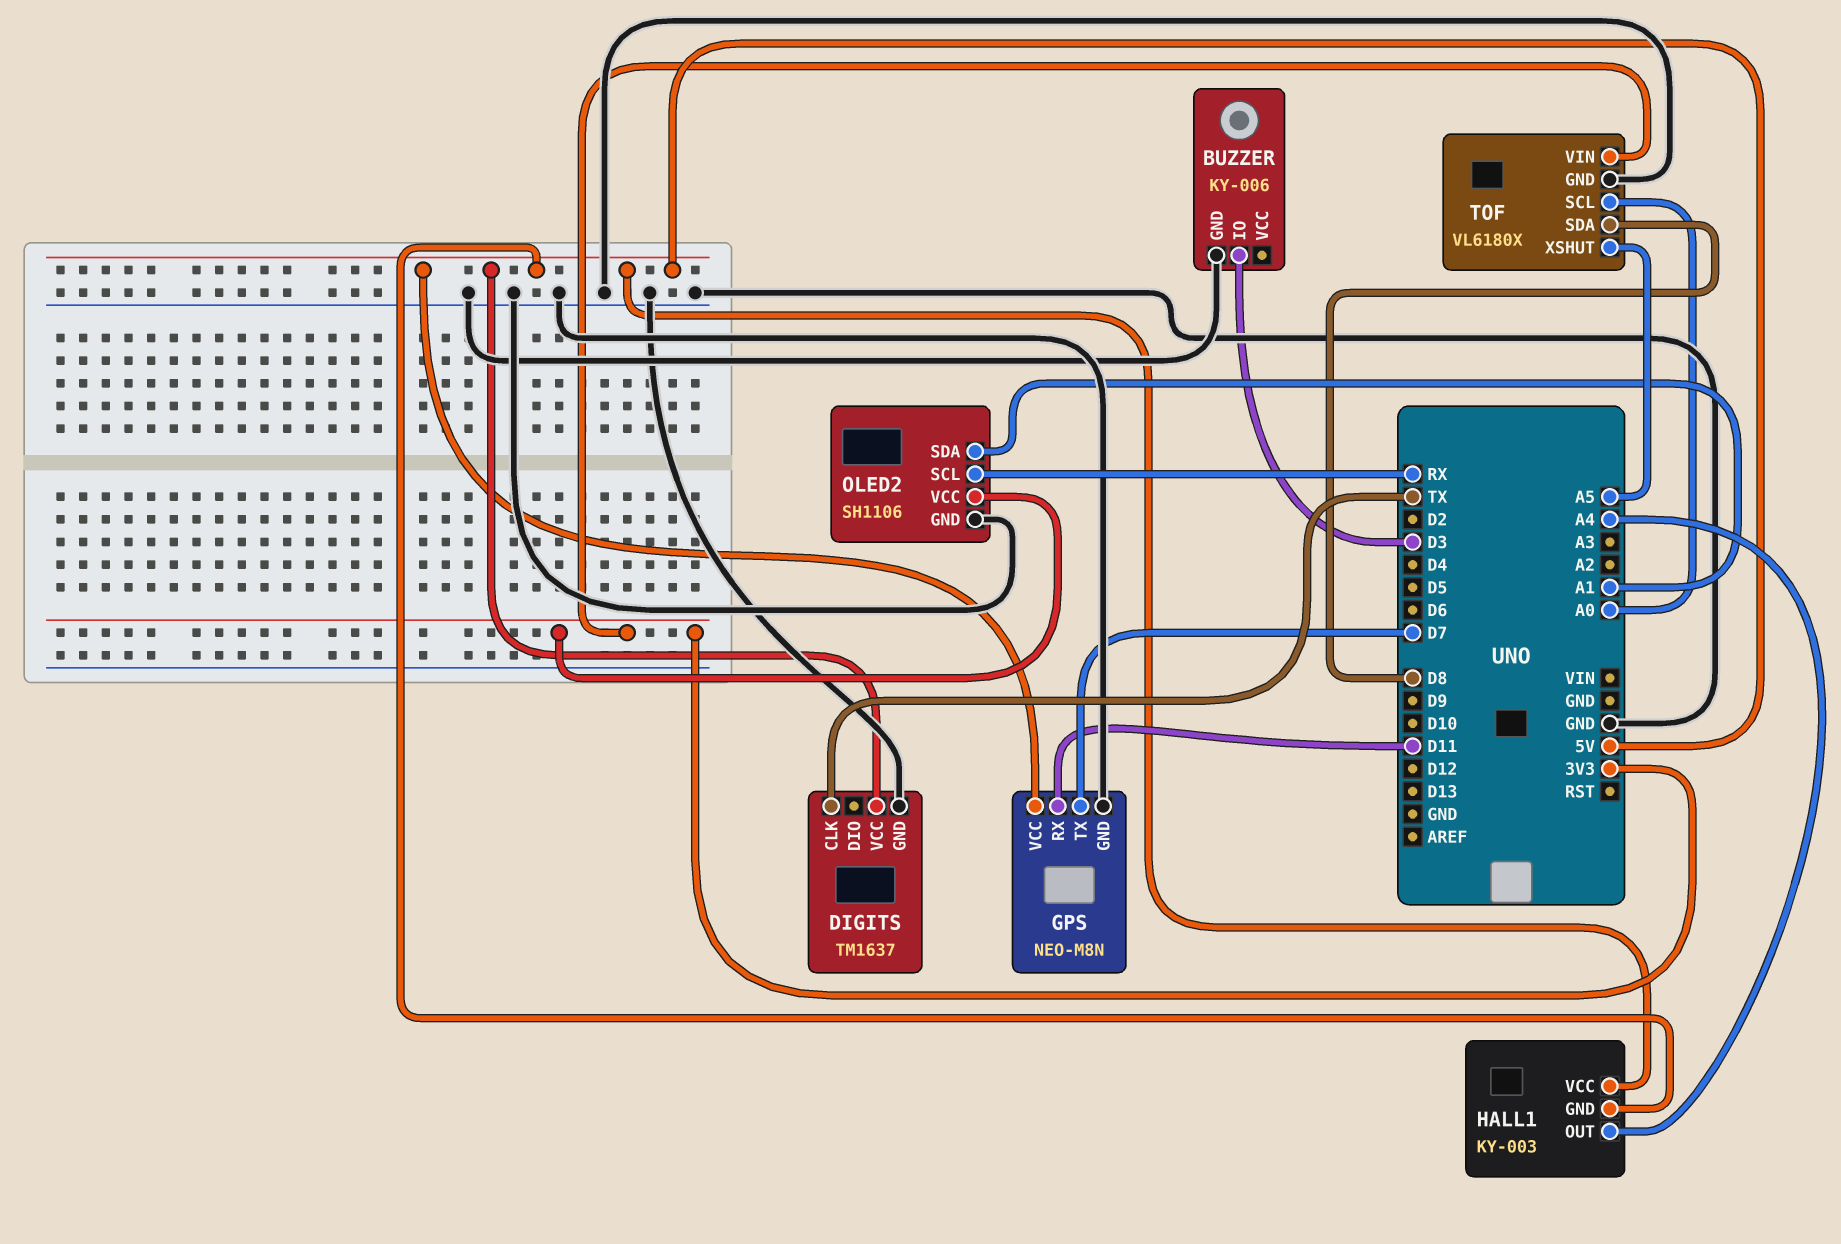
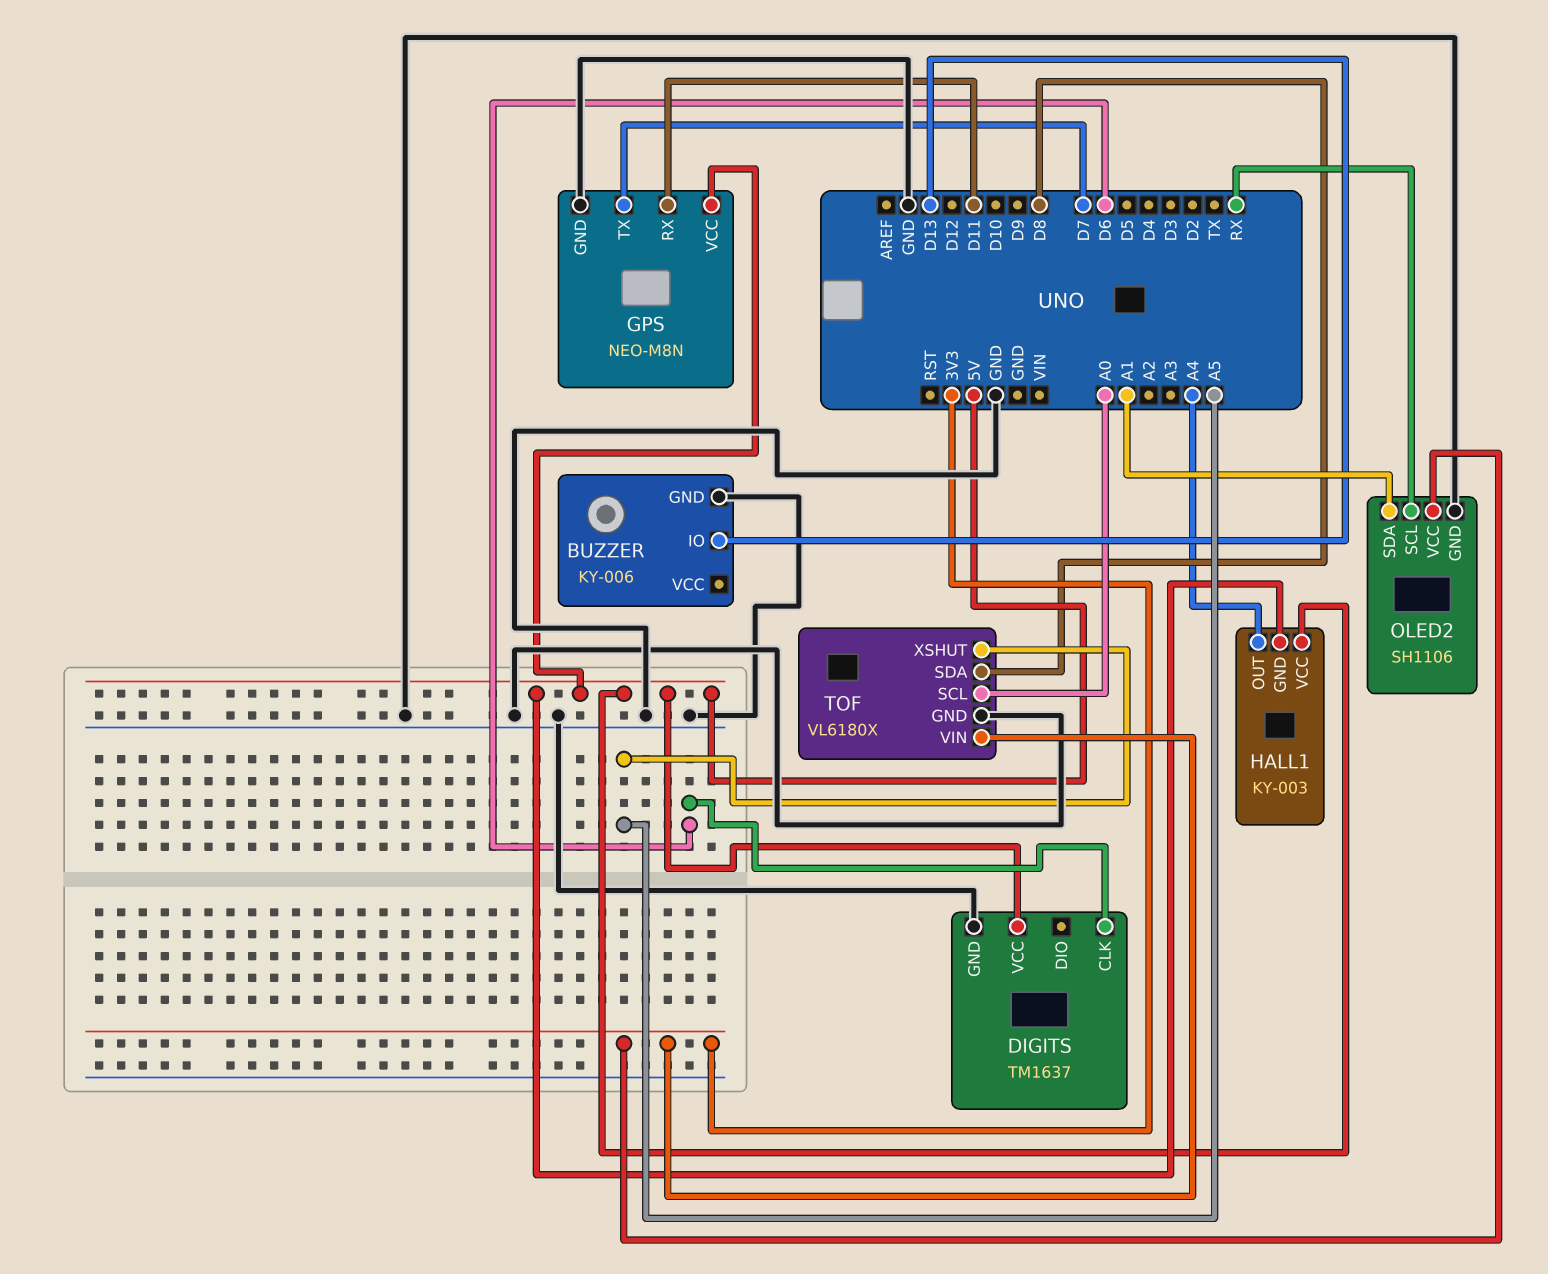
BUZZER pin IO: D3 -> D13
DIGITS pin CLK: TX -> D6

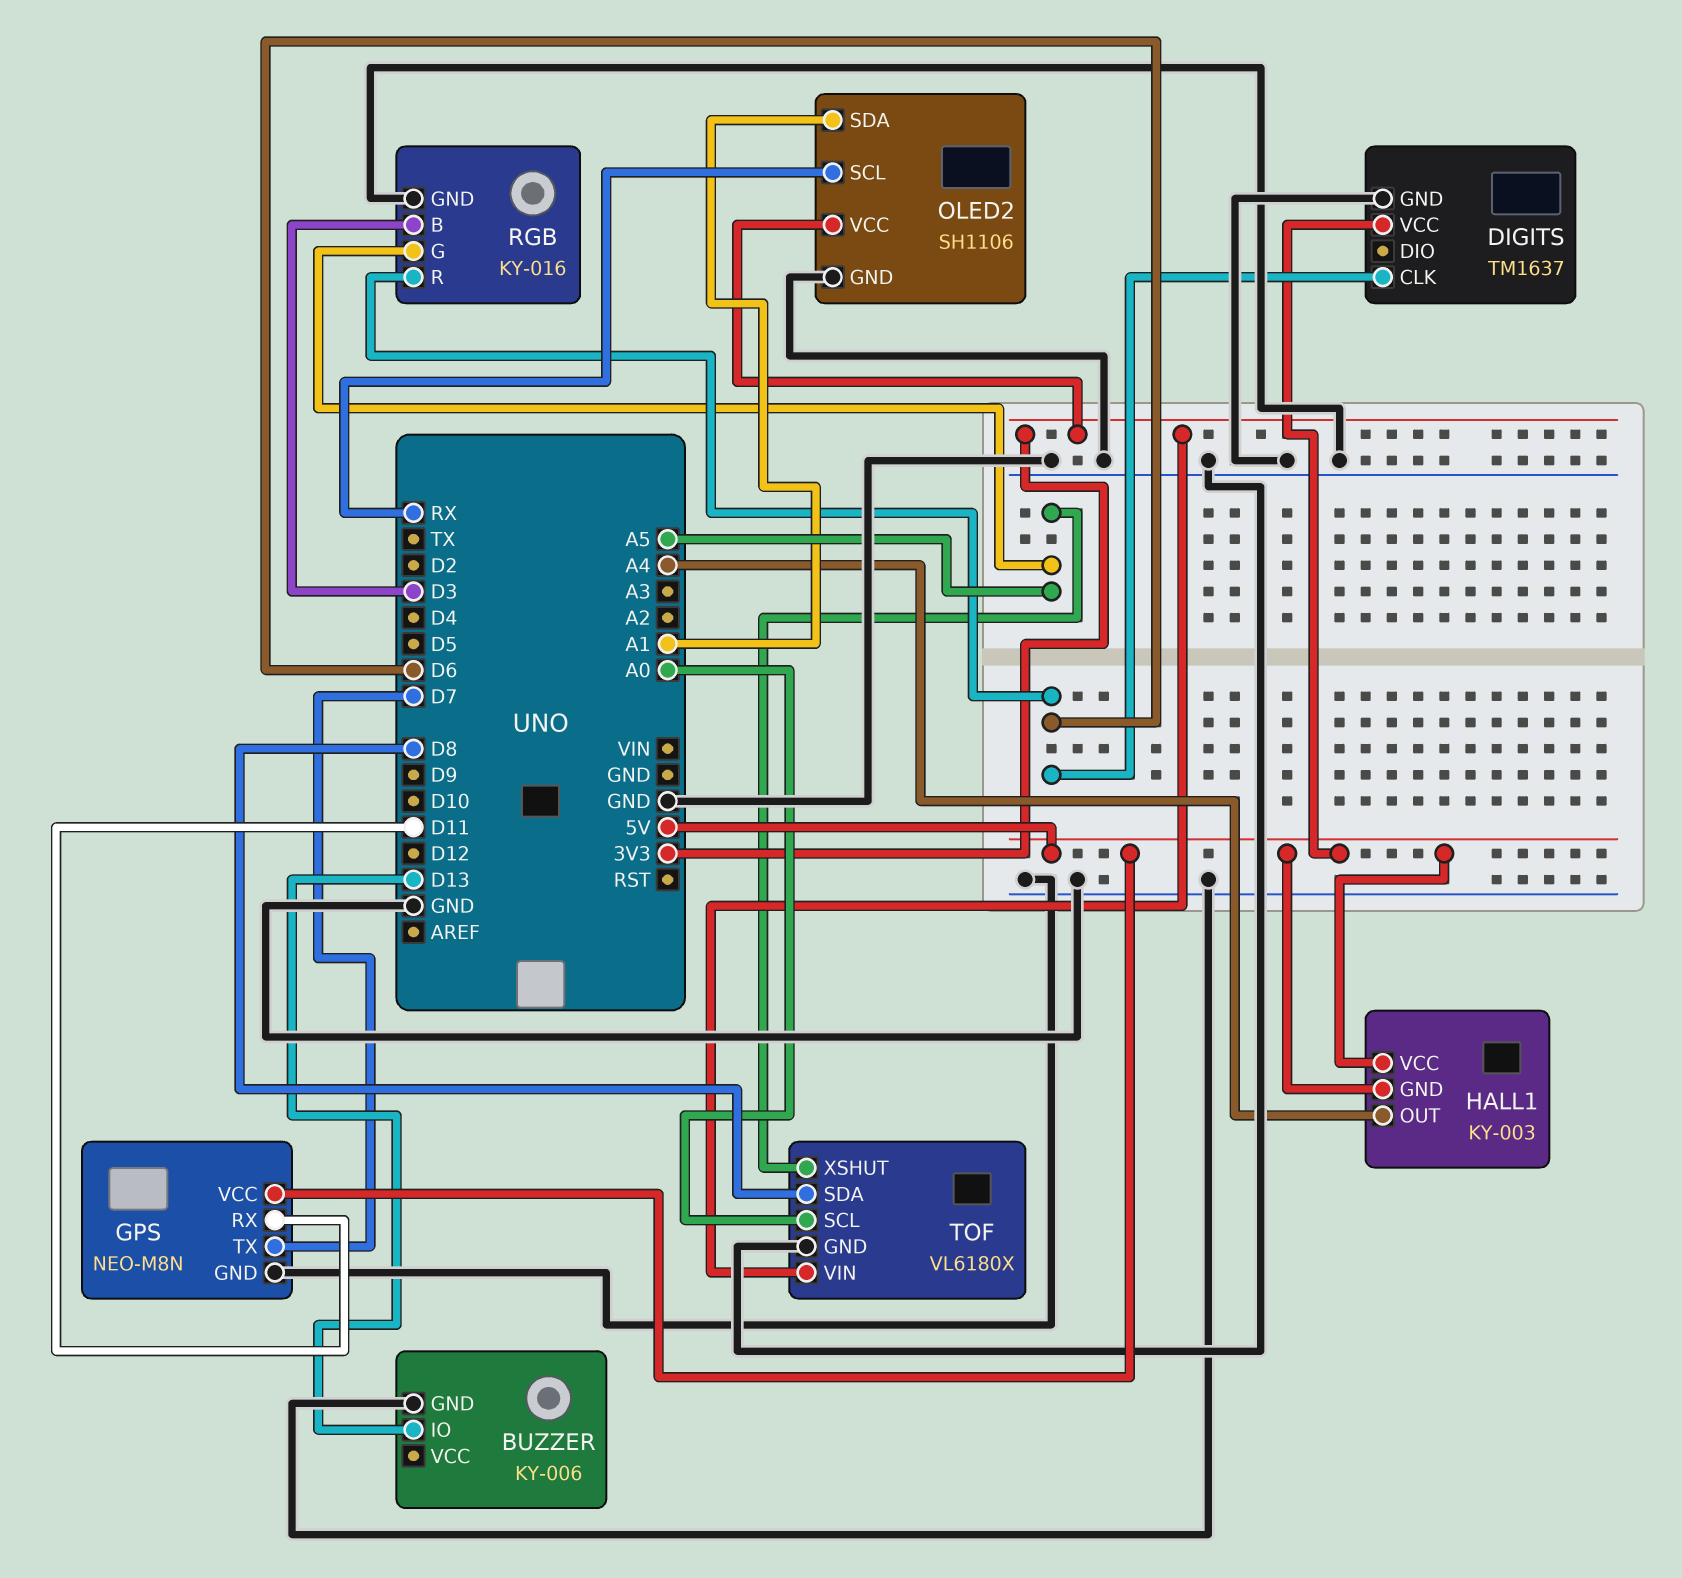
RGB: none -> KY-016
RGB pin B: none -> D3
RGB pin G: none -> A5
RGB pin GND: none -> GND
RGB pin R: none -> D6

